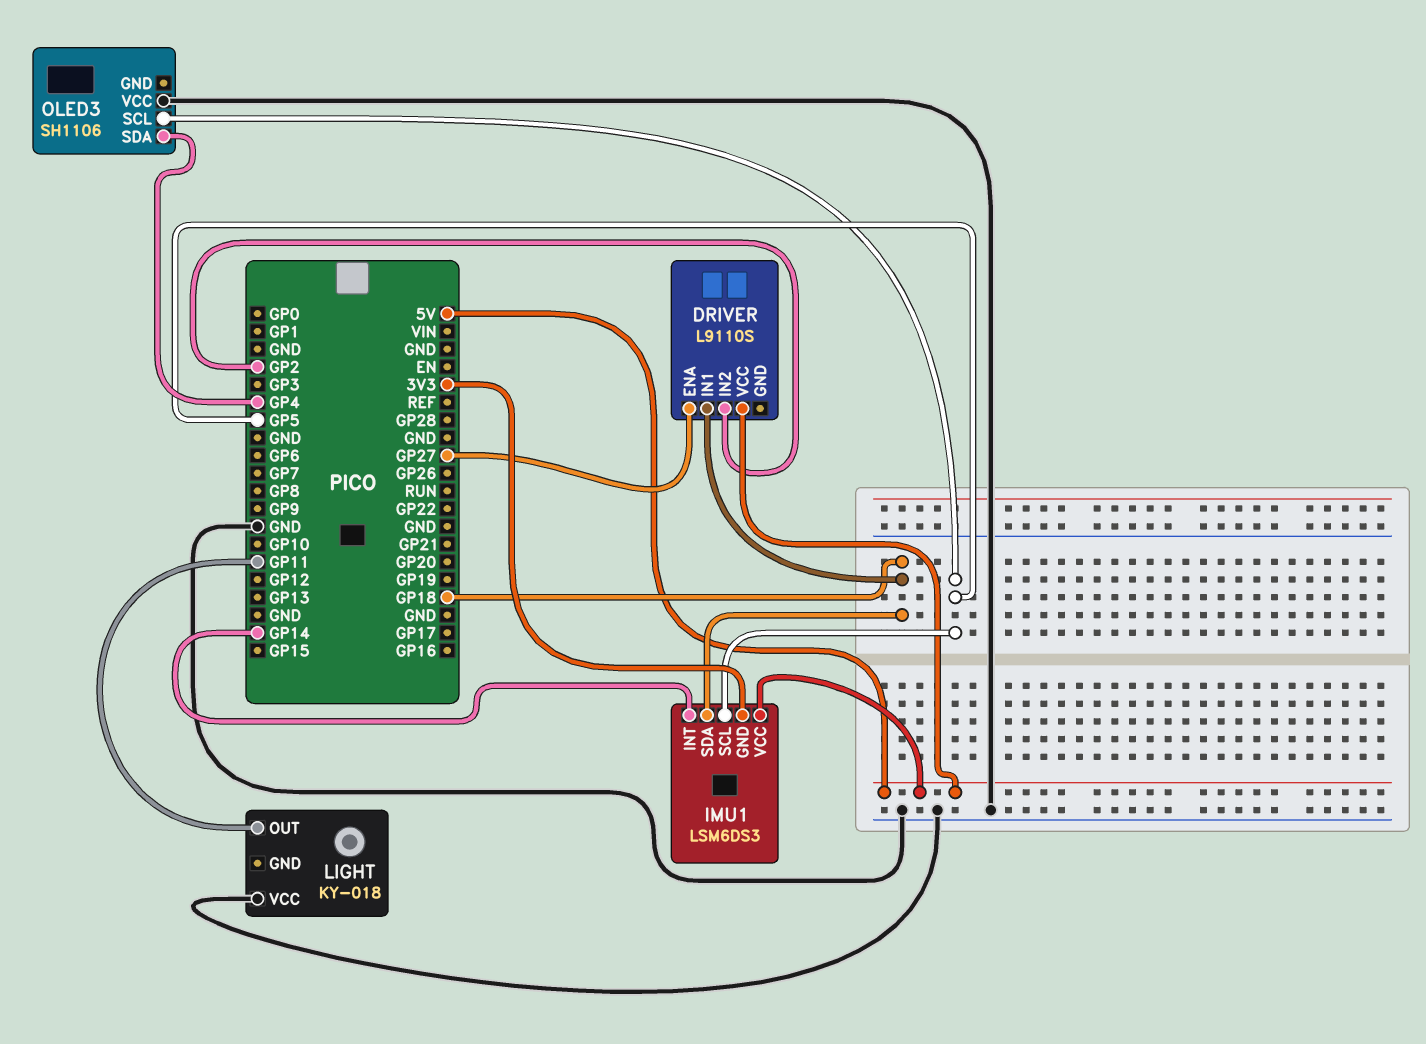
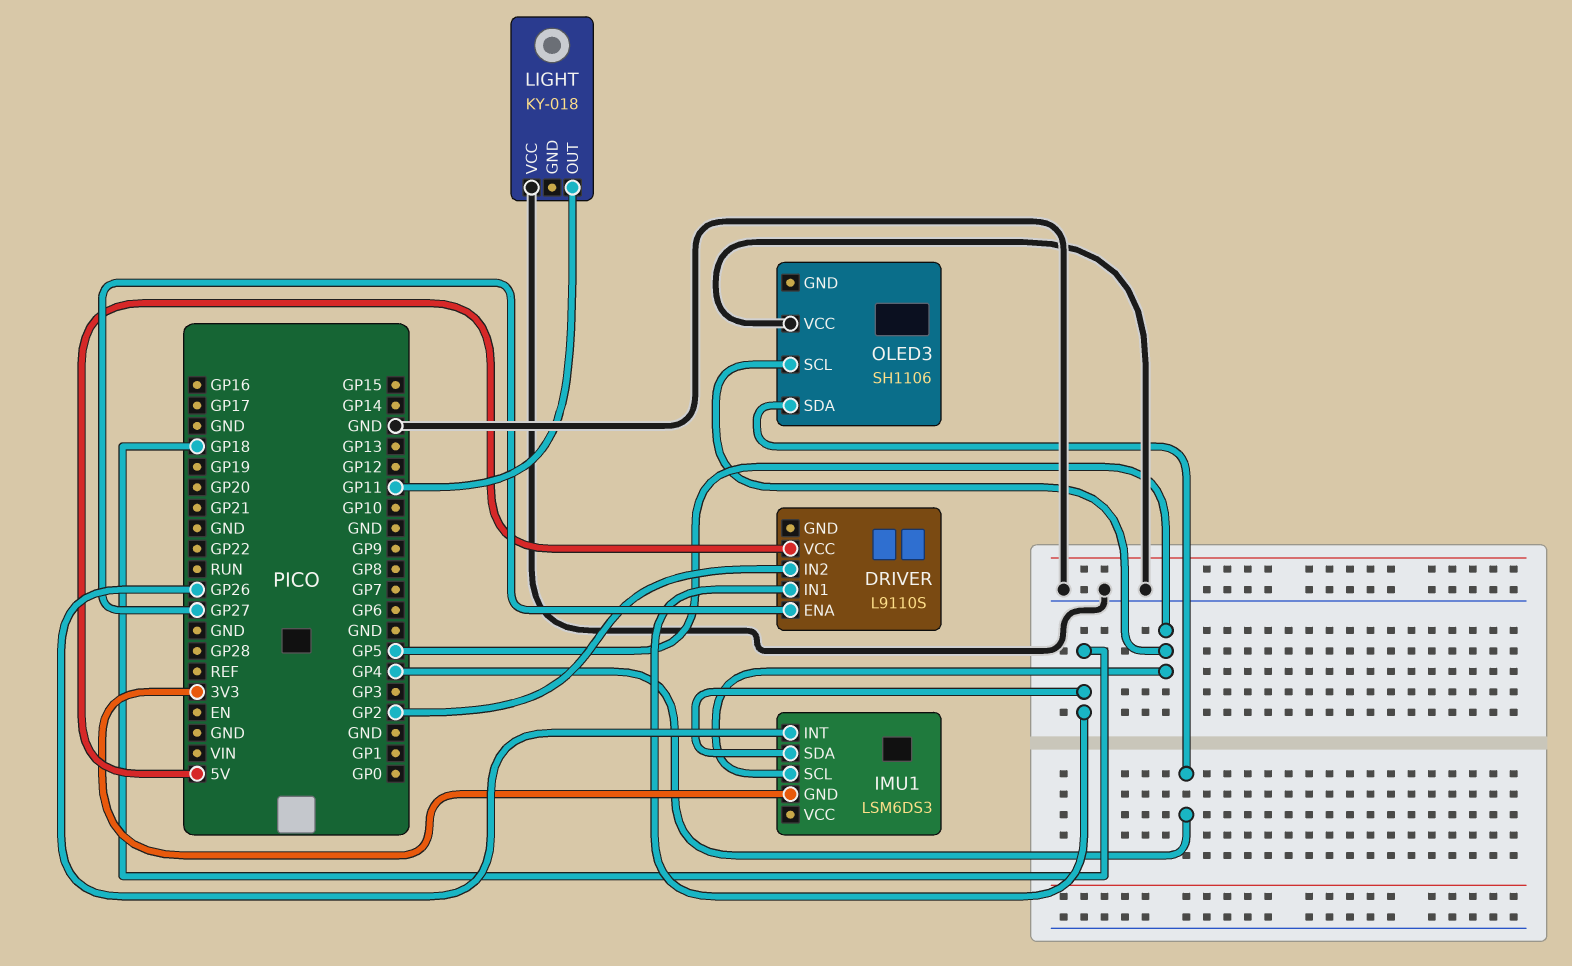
IMU1 pin INT: GP14 -> GP26
IMU1 pin VCC: 5V -> none

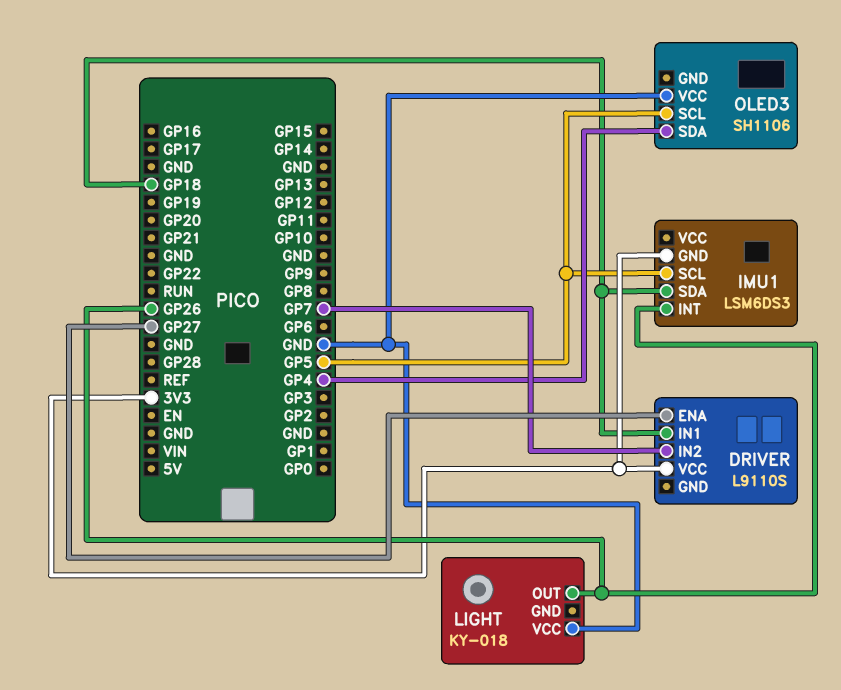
DRIVER pin IN2: GP2 -> GP7
DRIVER pin VCC: 5V -> 3V3
LIGHT pin OUT: GP11 -> GP26

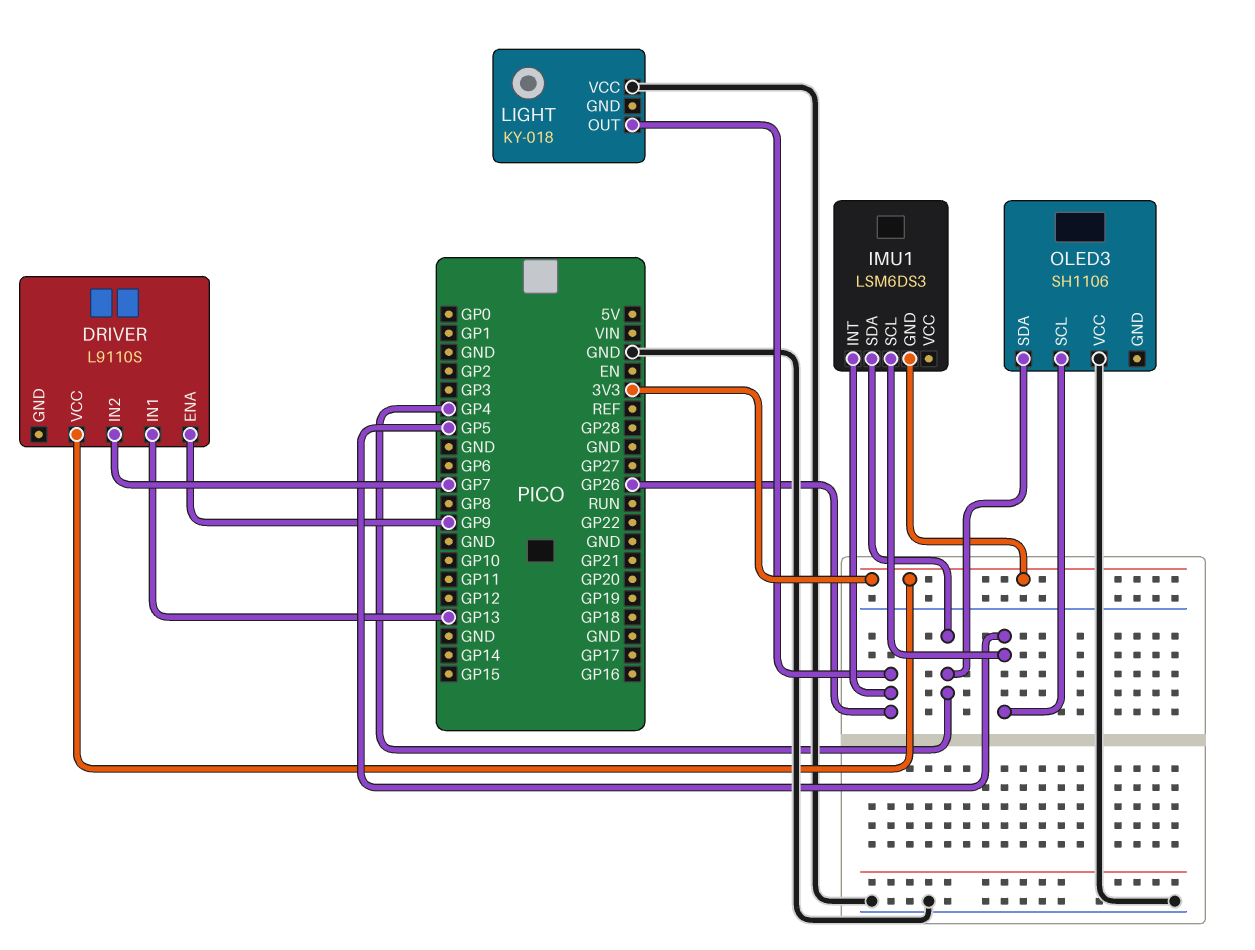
DRIVER pin ENA: GP27 -> GP9
DRIVER pin IN1: GP18 -> GP13
IMU1 pin SDA: GP18 -> GP4

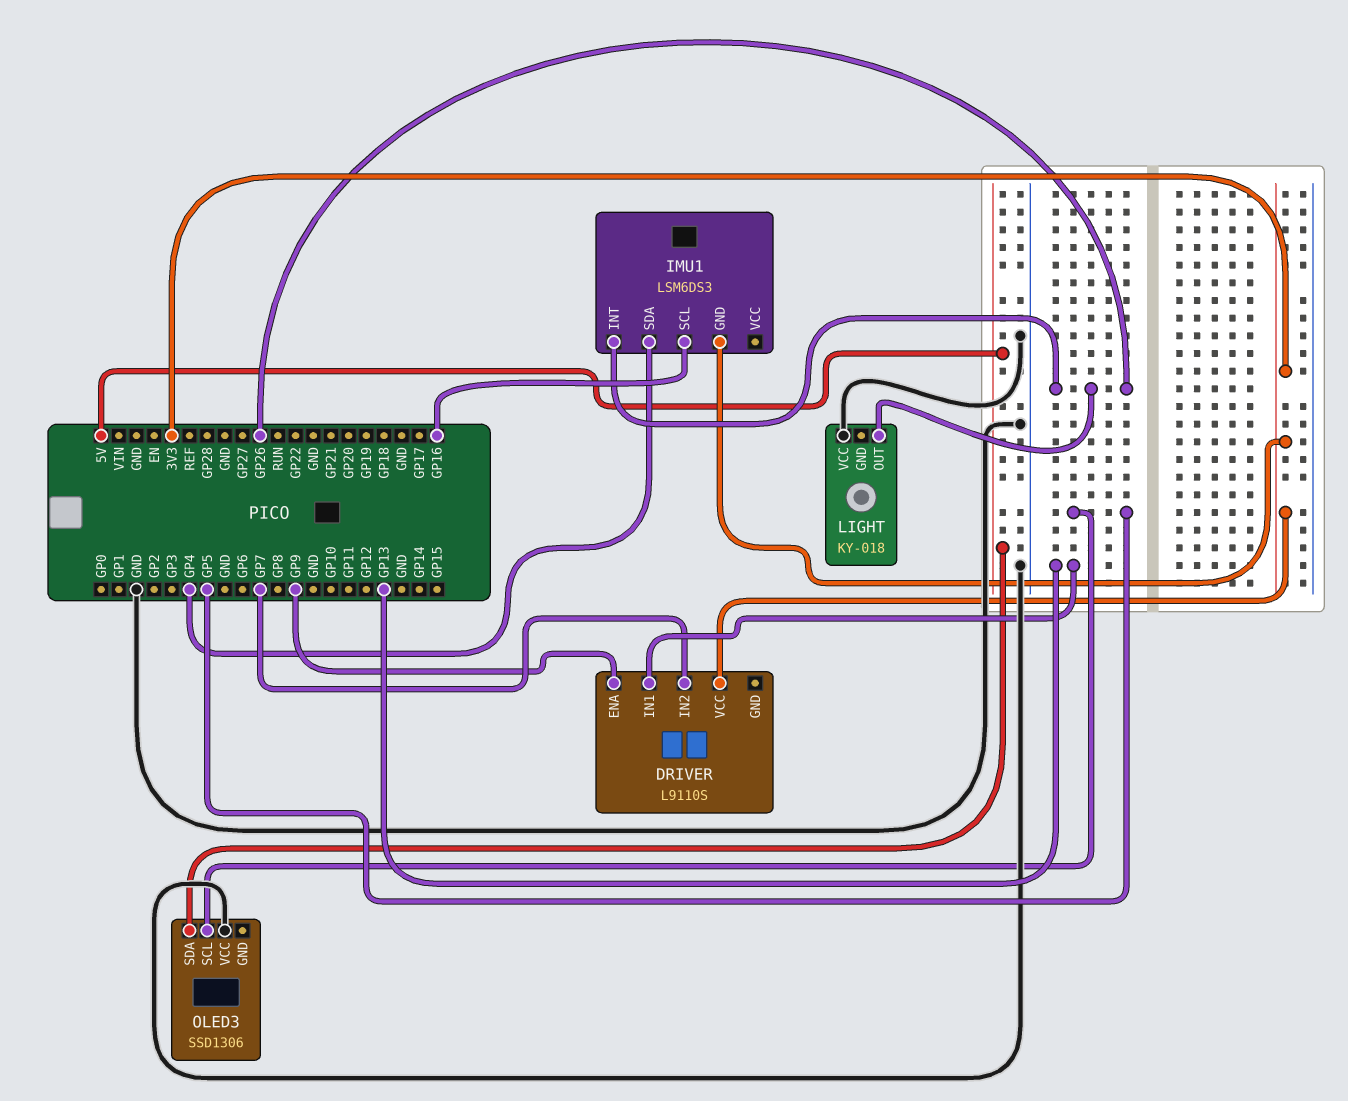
IMU1 pin SCL: GP5 -> GP16
OLED3: SH1106 -> SSD1306
OLED3 pin SDA: GP4 -> 5V

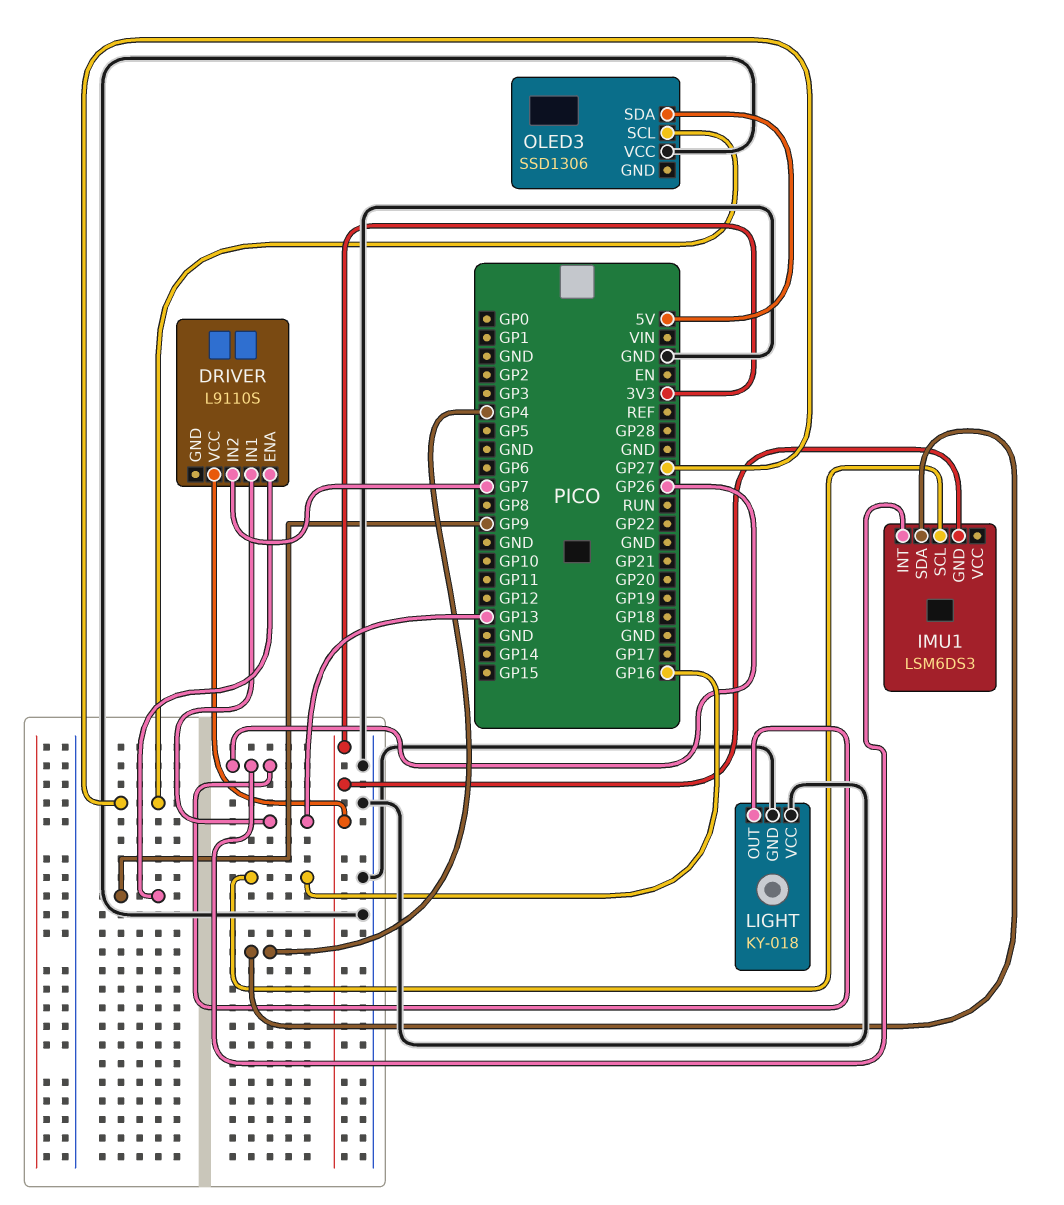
LIGHT pin GND: none -> GND
OLED3 pin SCL: GP5 -> GP27

